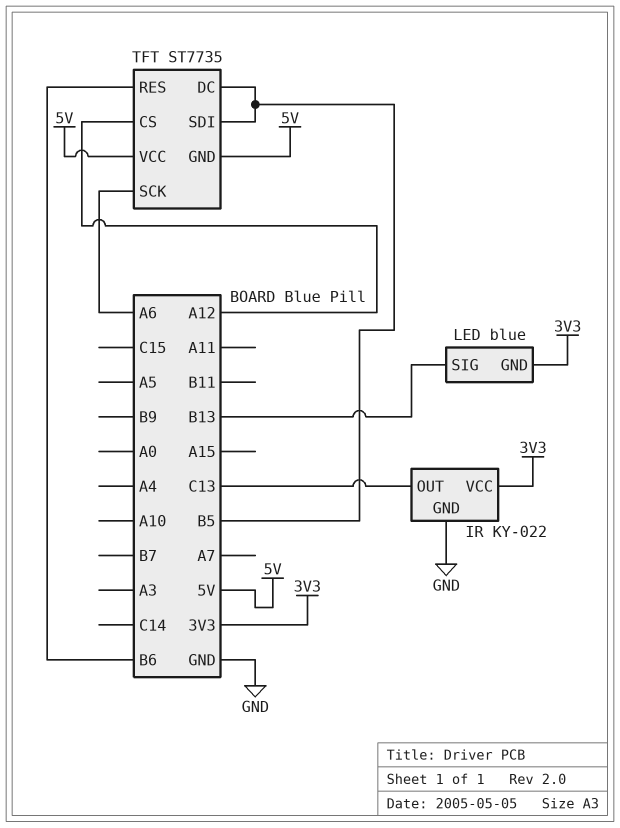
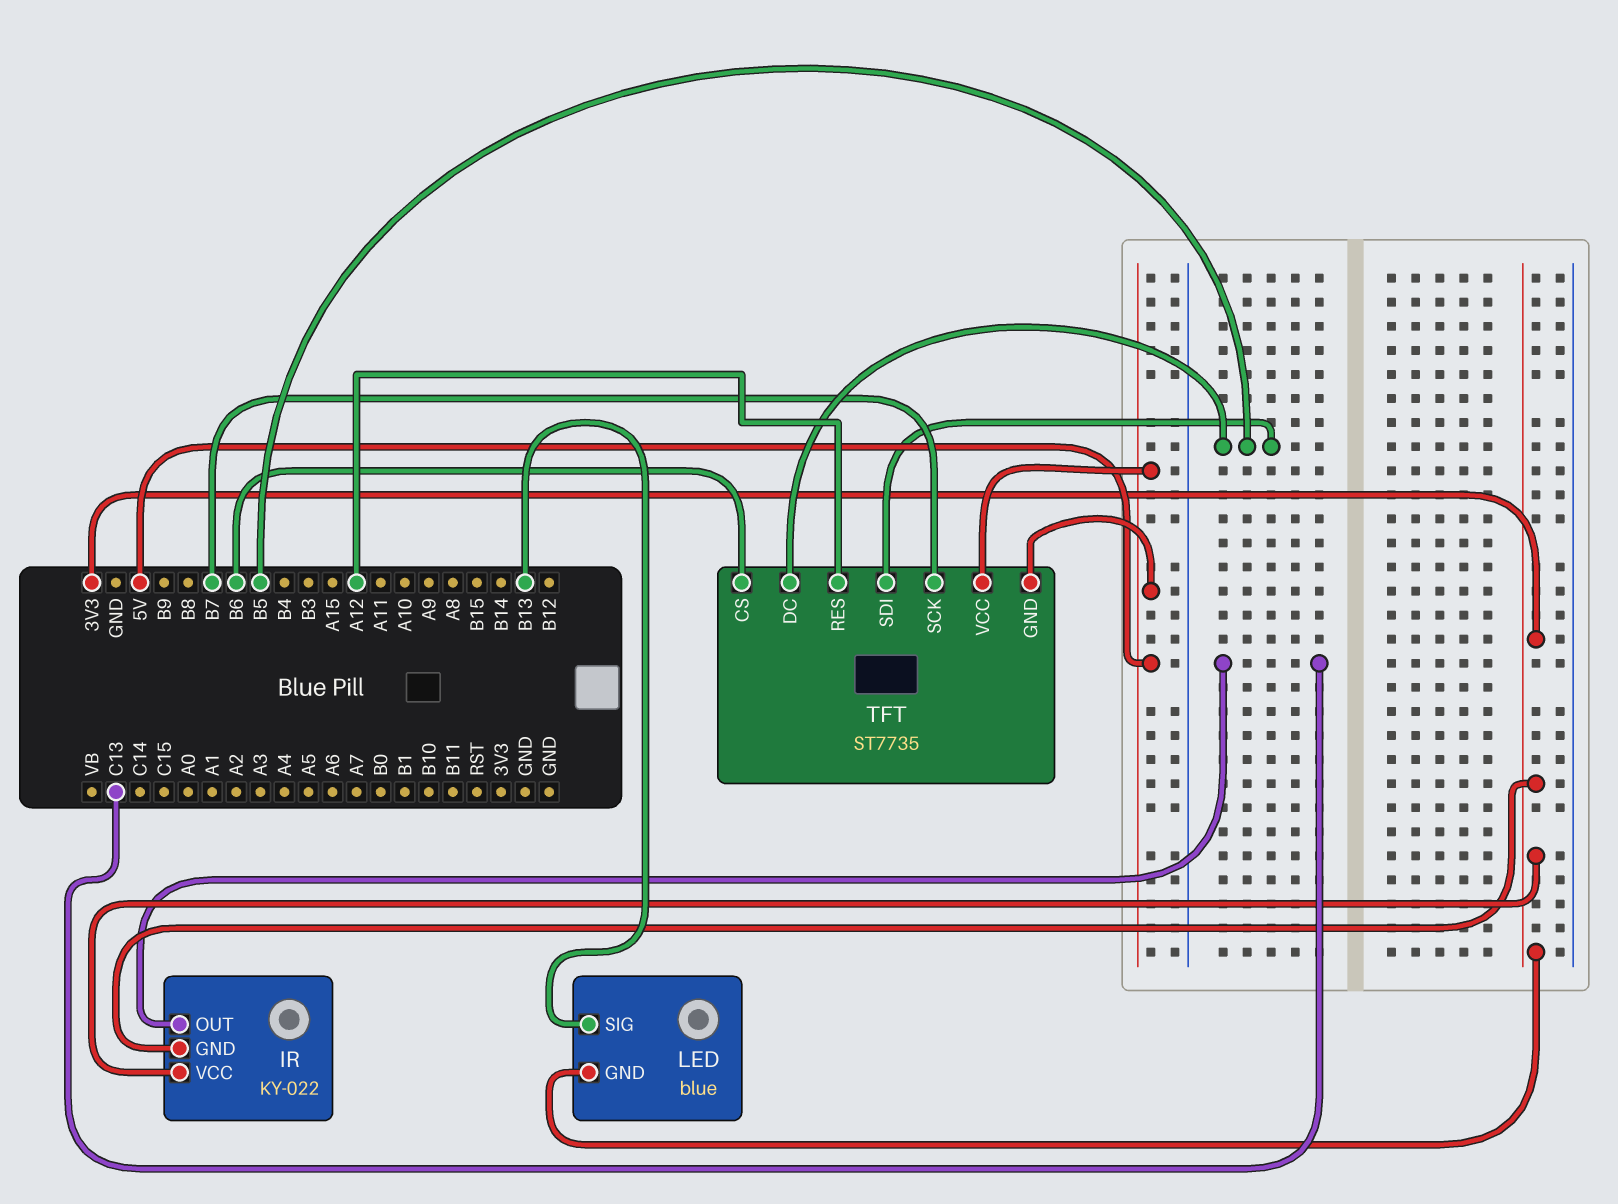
IR pin GND: GND -> 3V3
TFT pin CS: A12 -> B6
TFT pin RES: B6 -> A12
TFT pin SCK: A6 -> B7

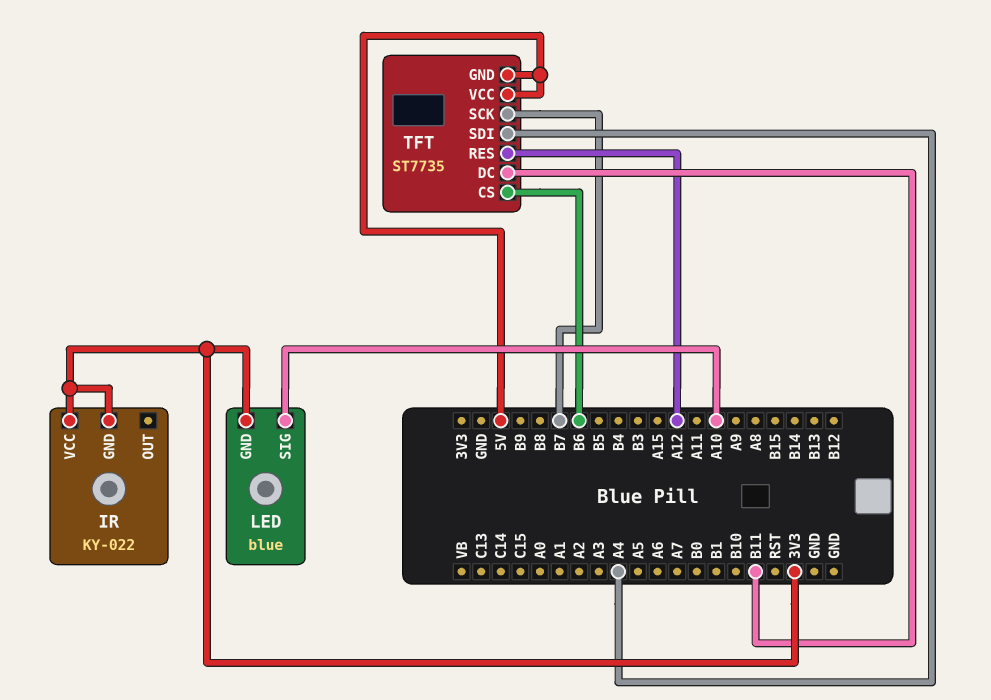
IR pin OUT: C13 -> none
LED pin SIG: B13 -> A10
TFT pin DC: B5 -> B11
TFT pin SDI: B5 -> A4

